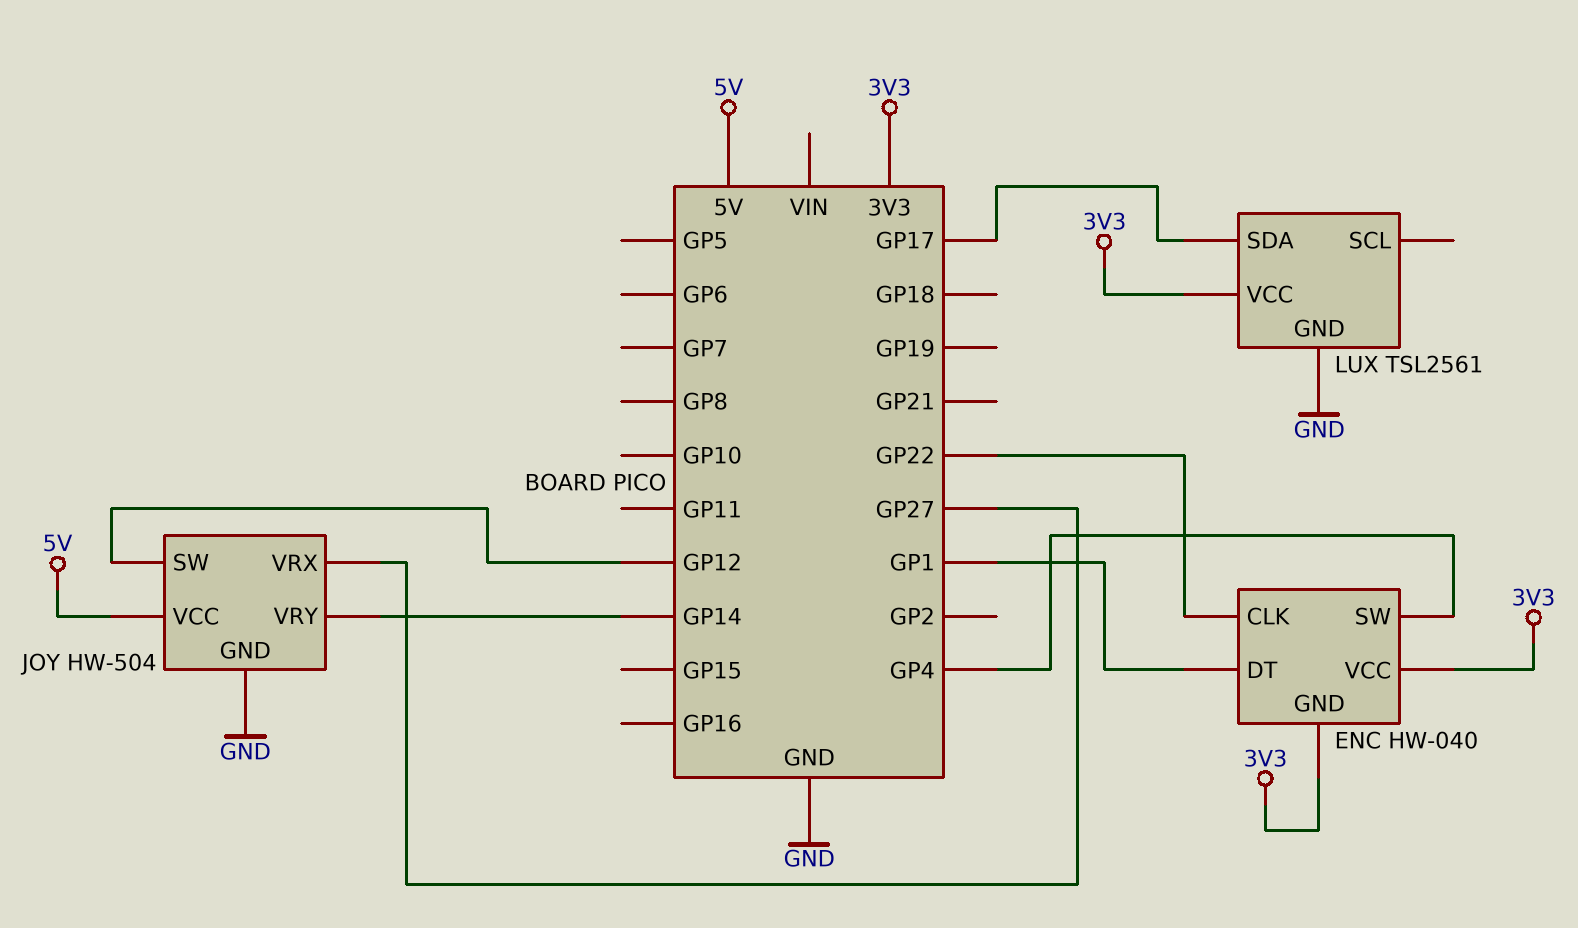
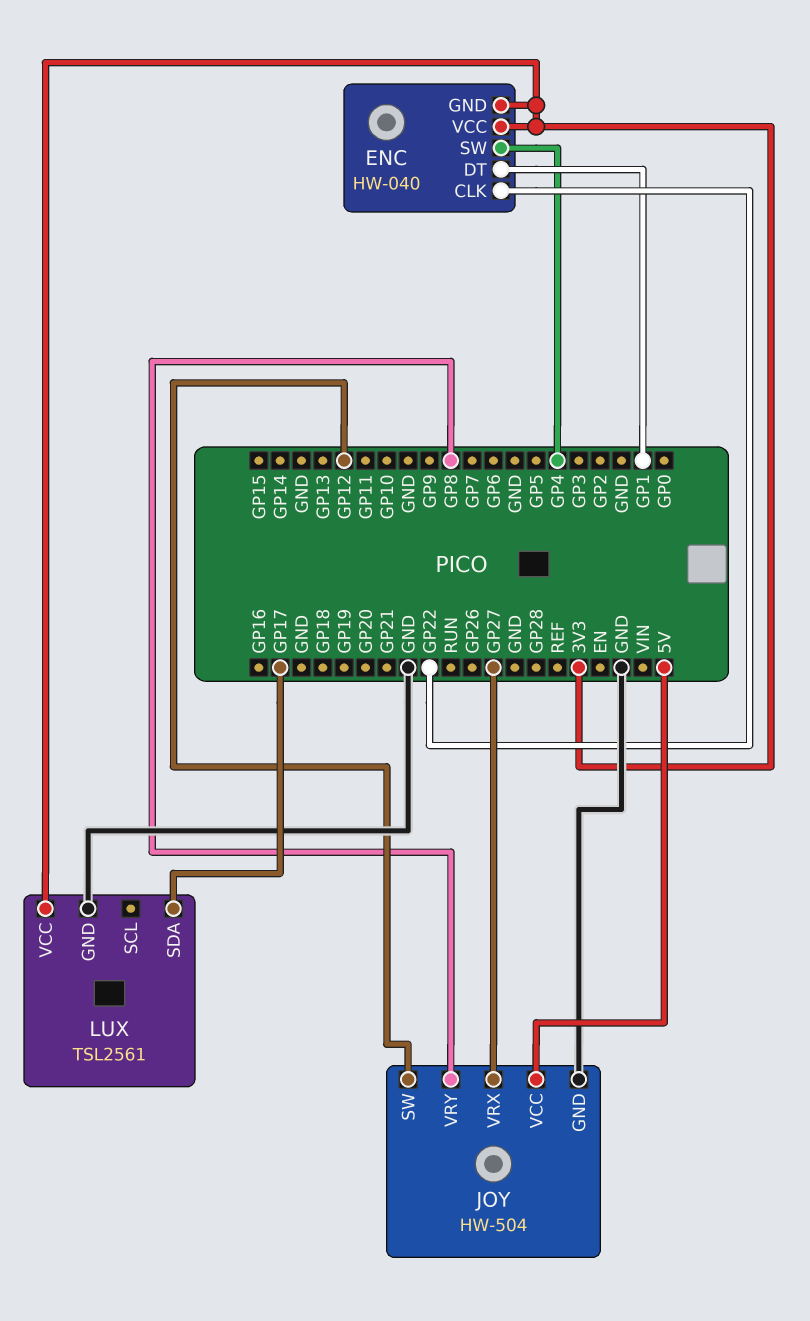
JOY pin VRY: GP14 -> GP8

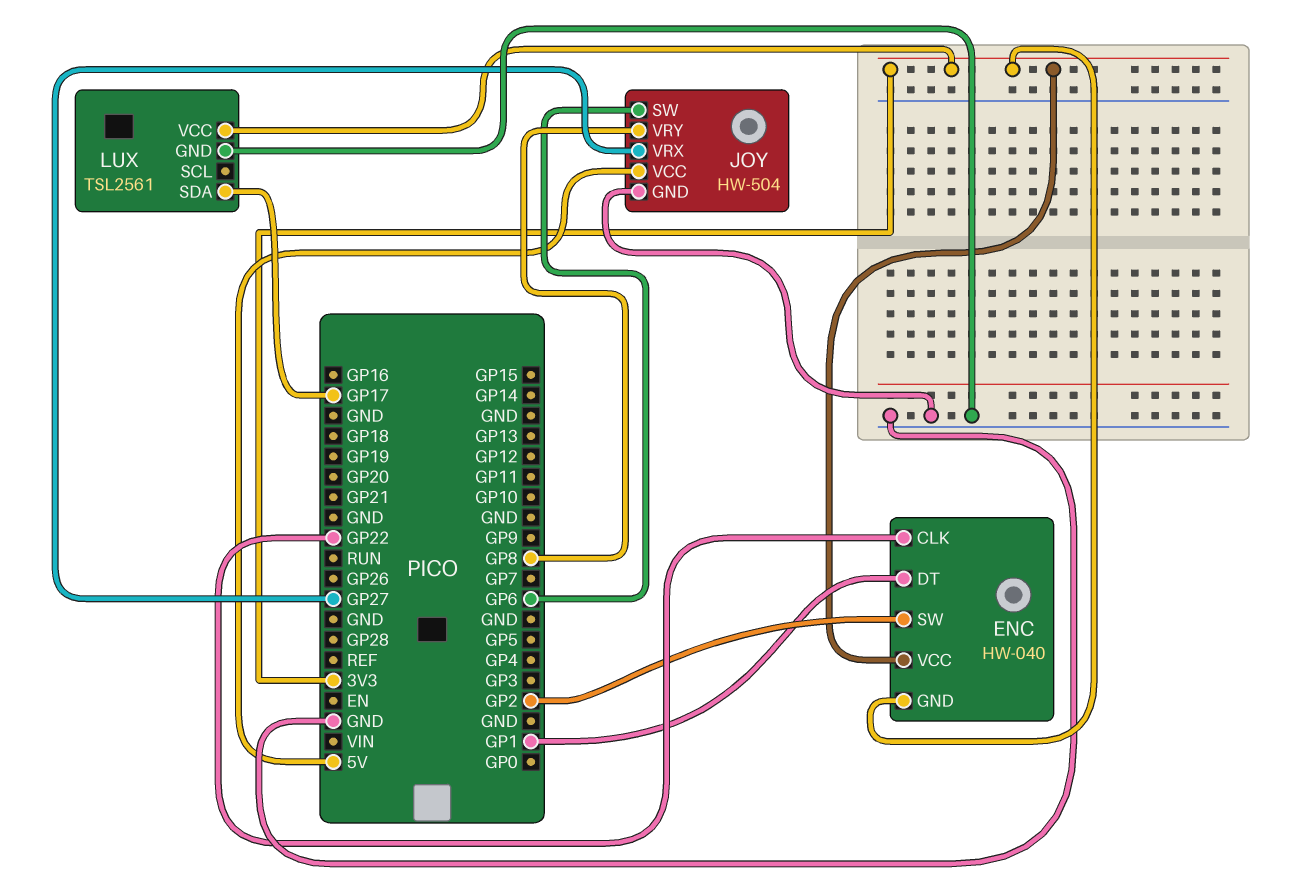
ENC pin SW: GP4 -> GP2
JOY pin SW: GP12 -> GP6

